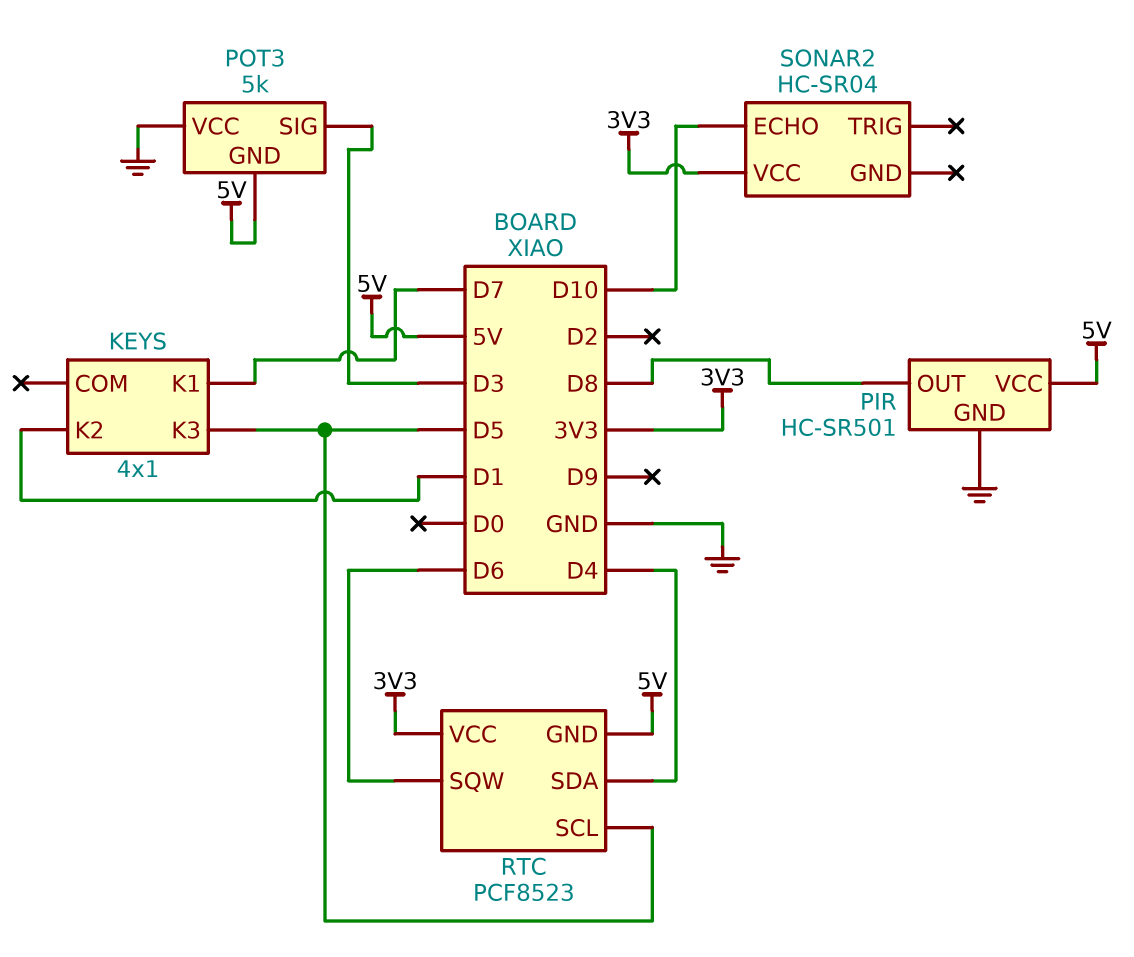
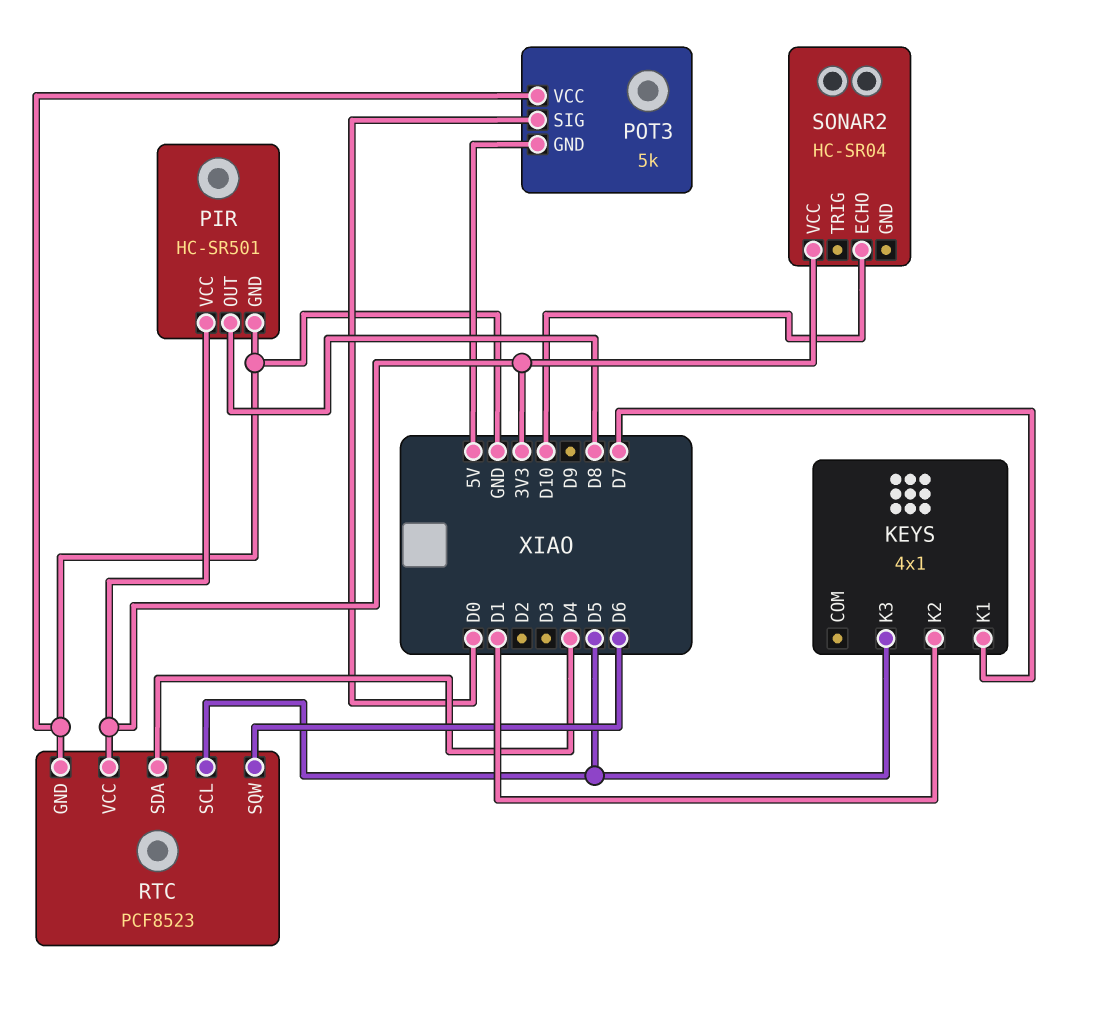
PIR pin VCC: 5V -> 3V3
POT3 pin SIG: D3 -> D0
RTC pin GND: 5V -> GND

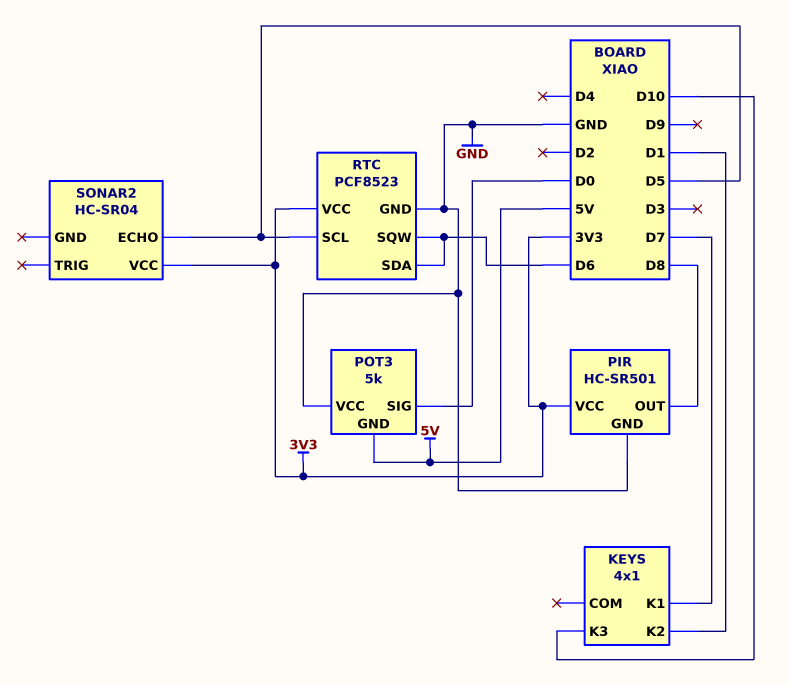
KEYS pin K3: D5 -> D10
RTC pin SDA: D4 -> D6
SONAR2 pin ECHO: D10 -> D5

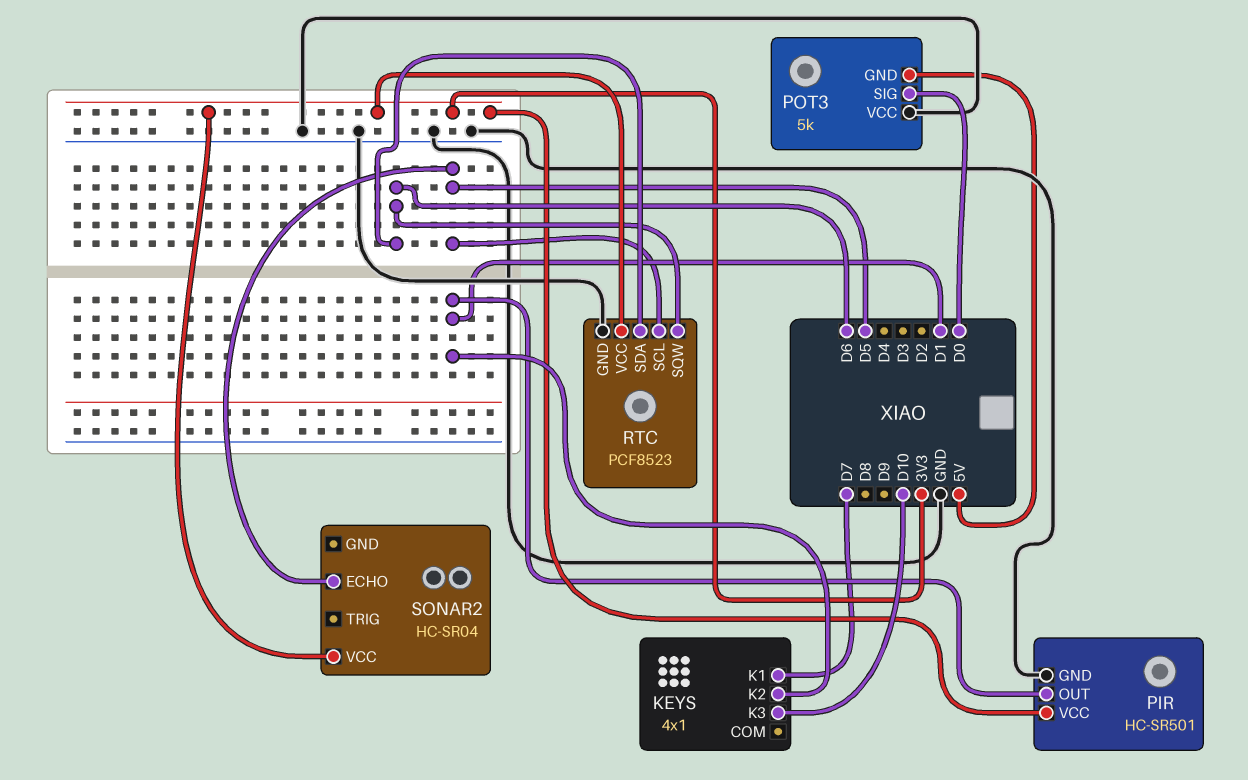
PIR pin OUT: D8 -> D1

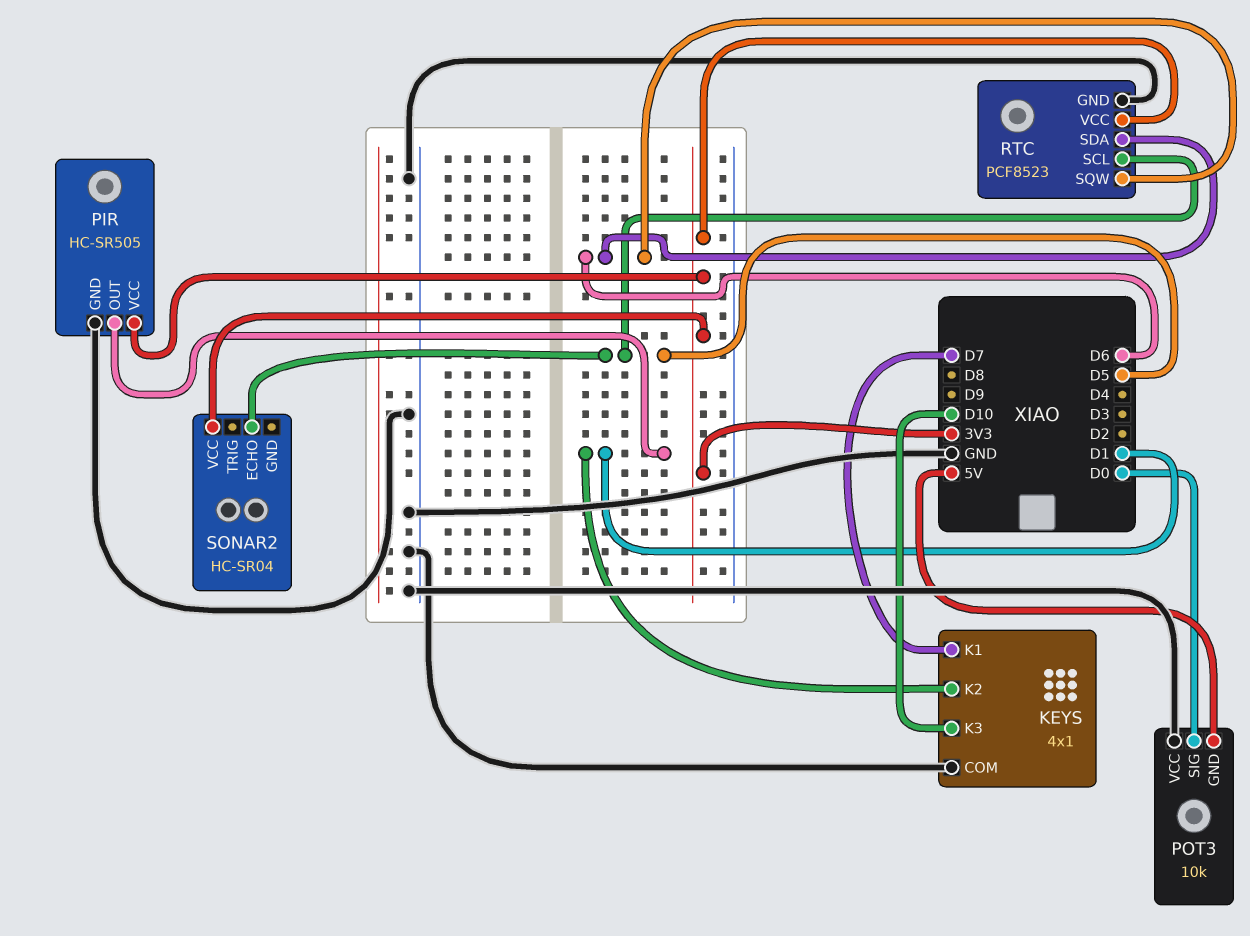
KEYS pin COM: none -> GND
PIR: HC-SR501 -> HC-SR505
POT3: 5k -> 10k

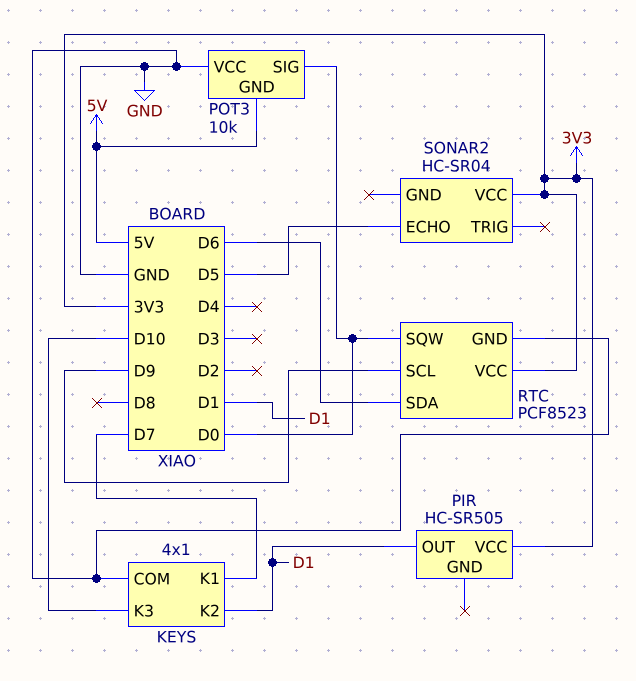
PIR pin GND: GND -> none
RTC pin SCL: D5 -> D9
RTC pin SQW: D6 -> D0

